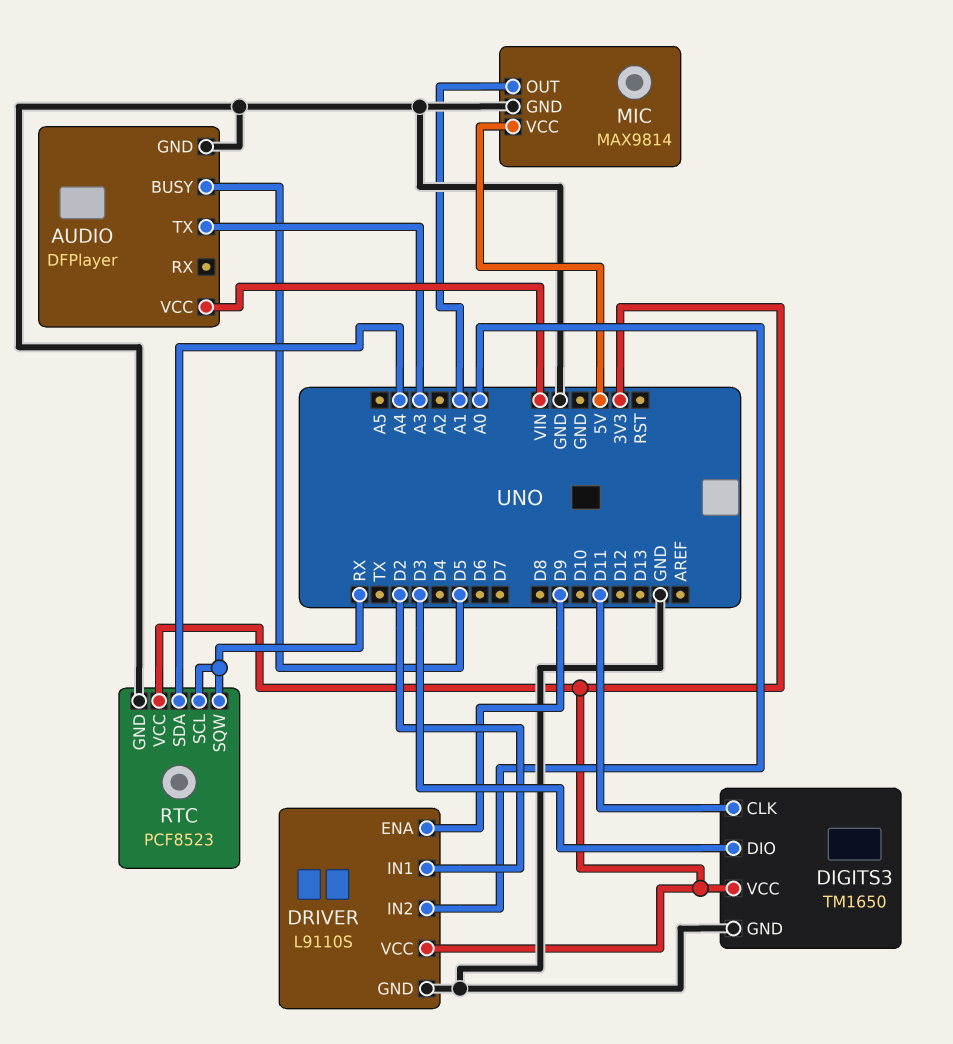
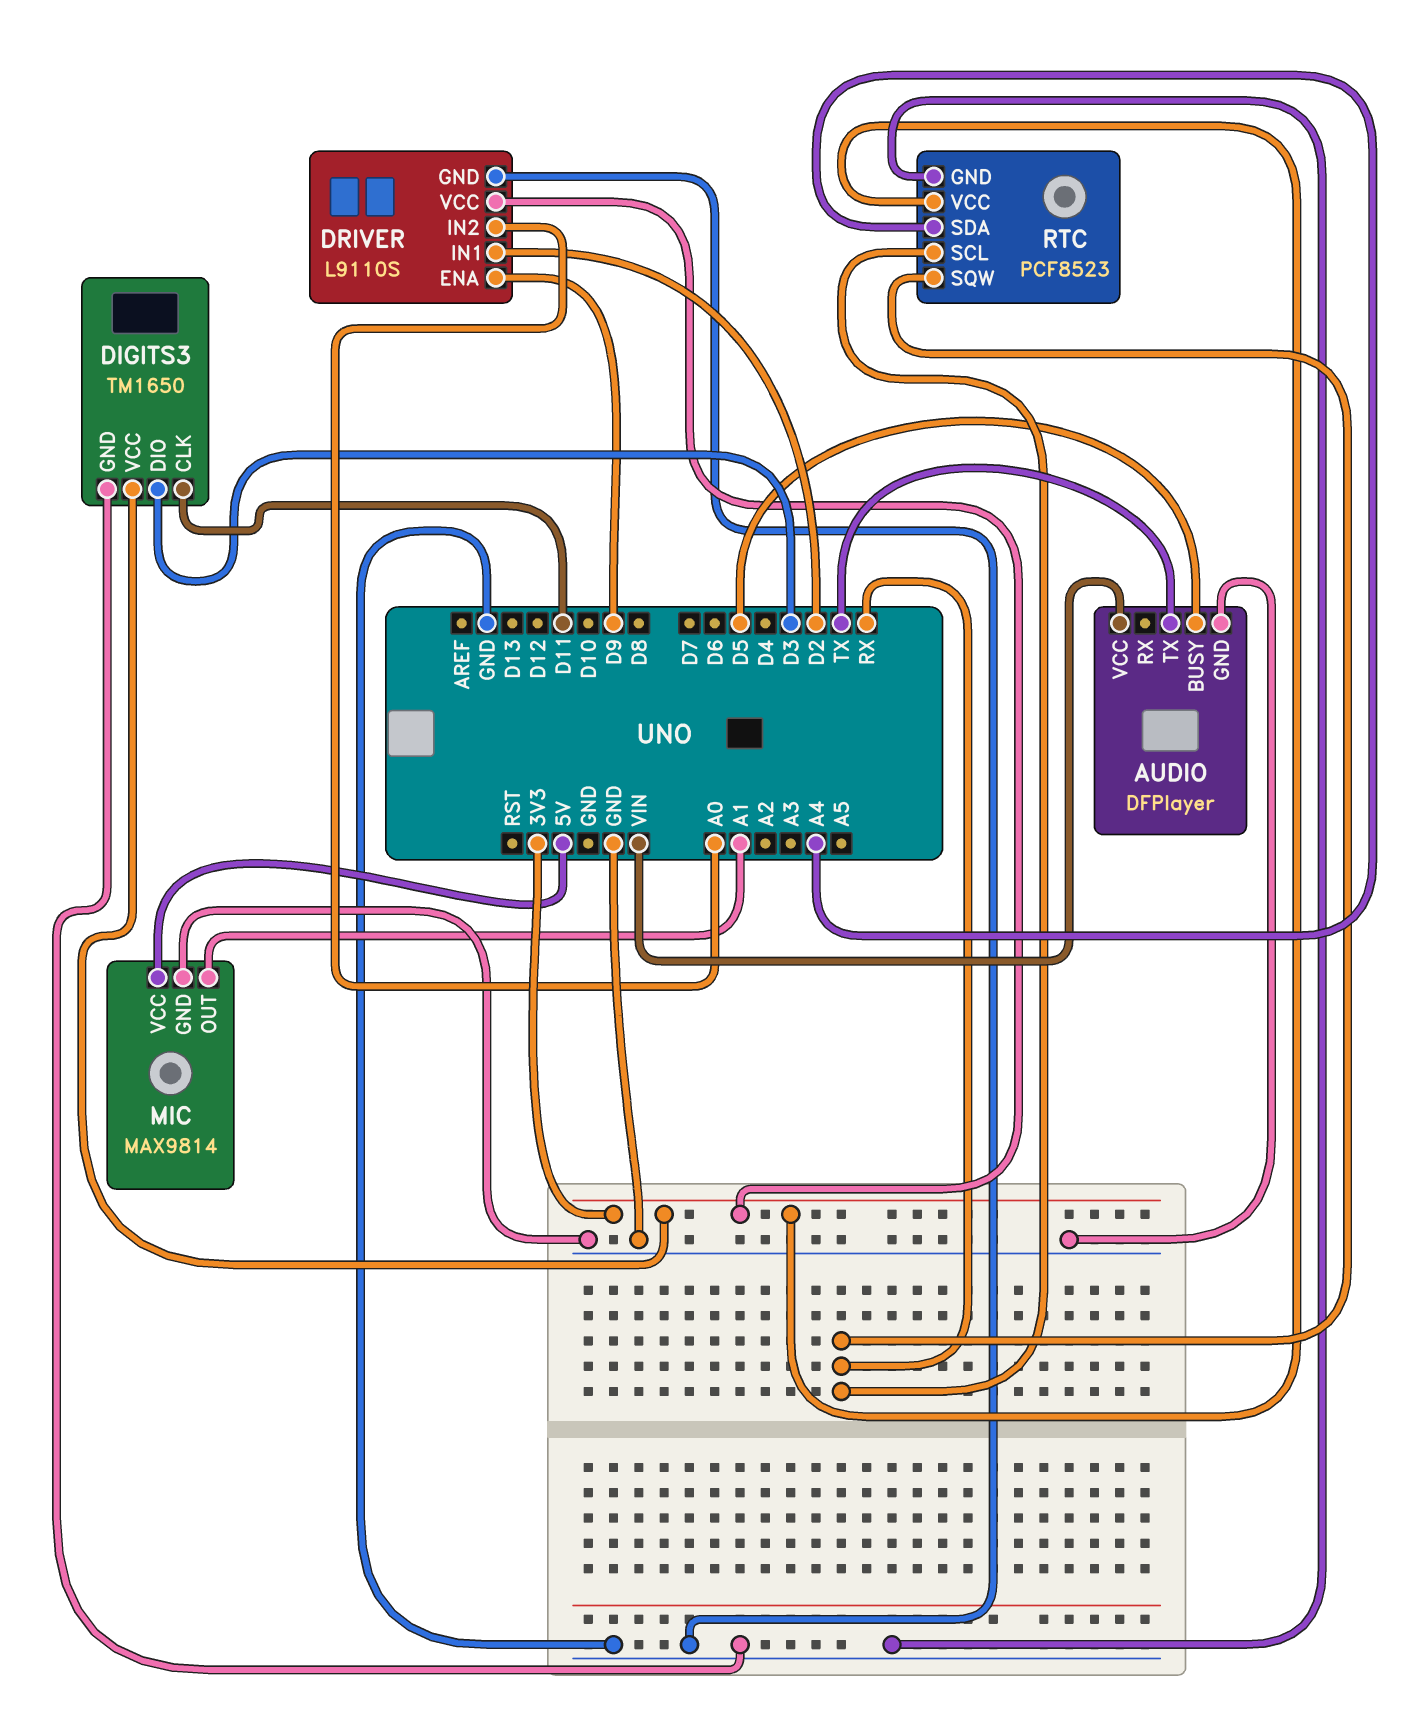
AUDIO pin TX: A3 -> TX

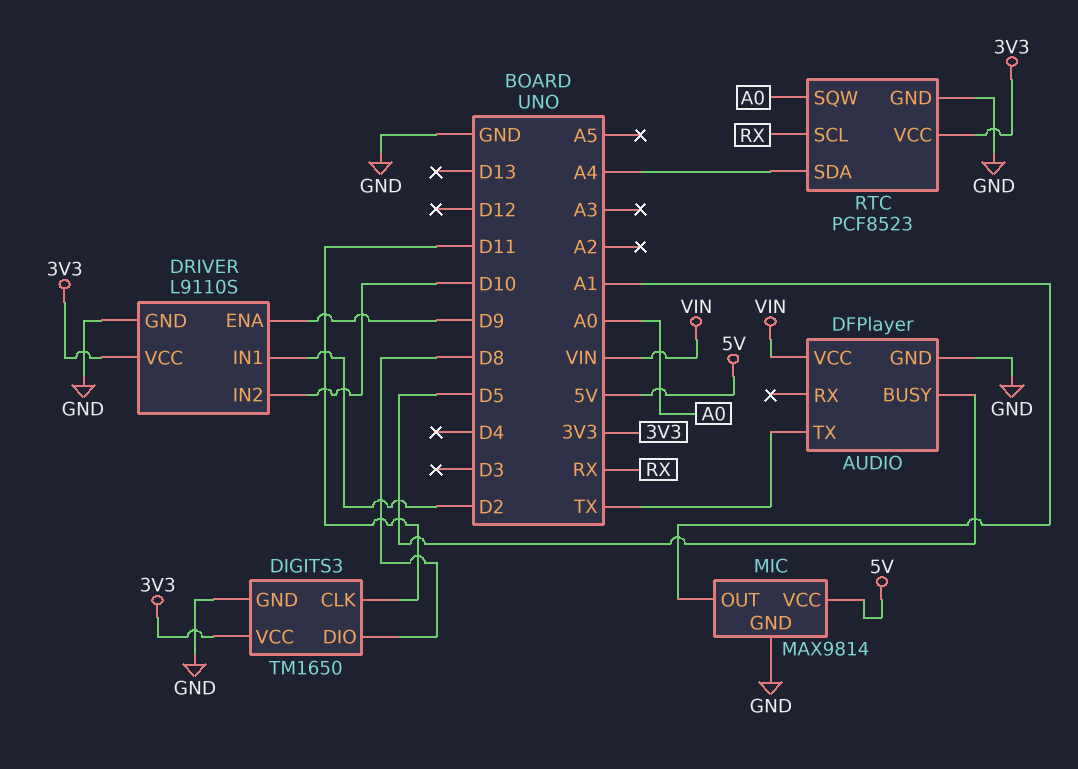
DIGITS3 pin DIO: D3 -> D8
DRIVER pin IN2: A0 -> D10
RTC pin SQW: RX -> A0

